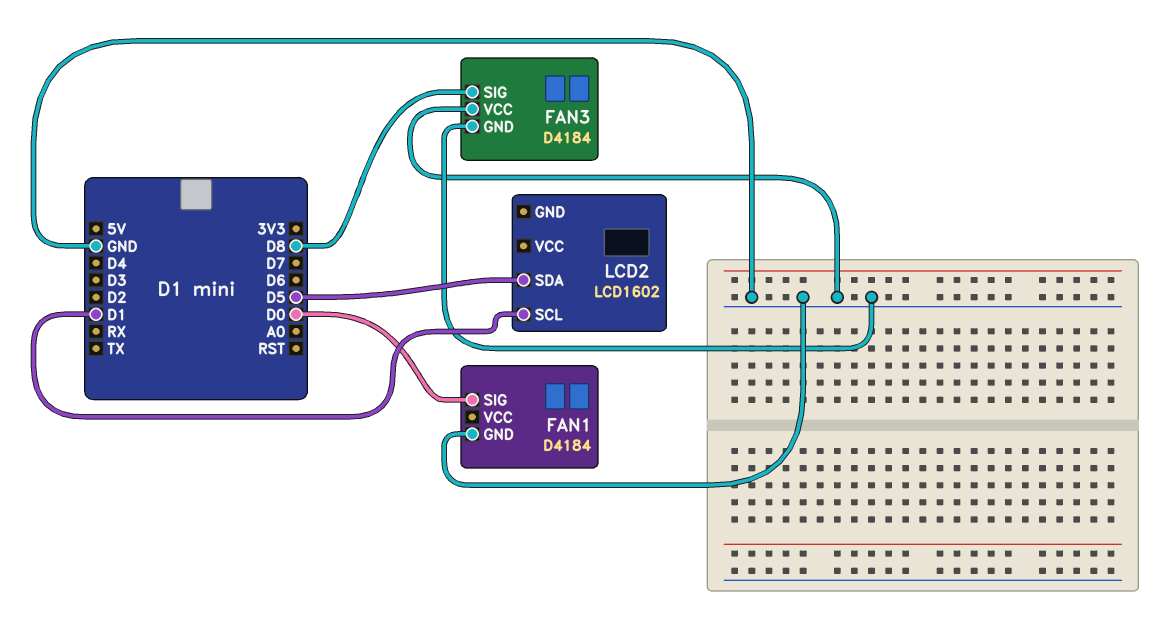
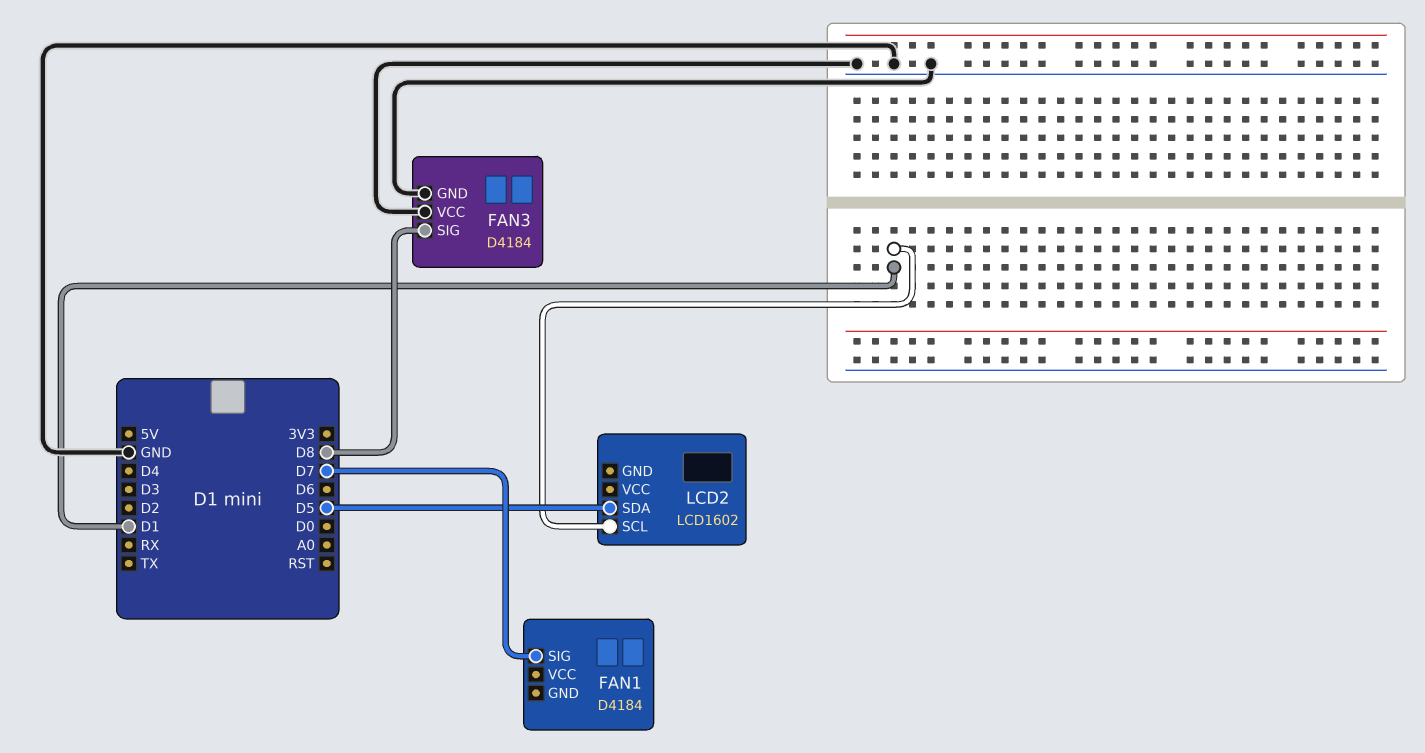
FAN1 pin GND: GND -> none
FAN1 pin SIG: D0 -> D7

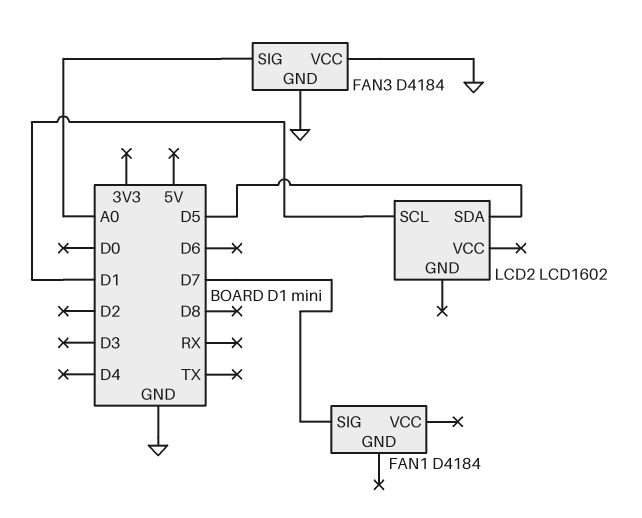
FAN3 pin SIG: D8 -> A0

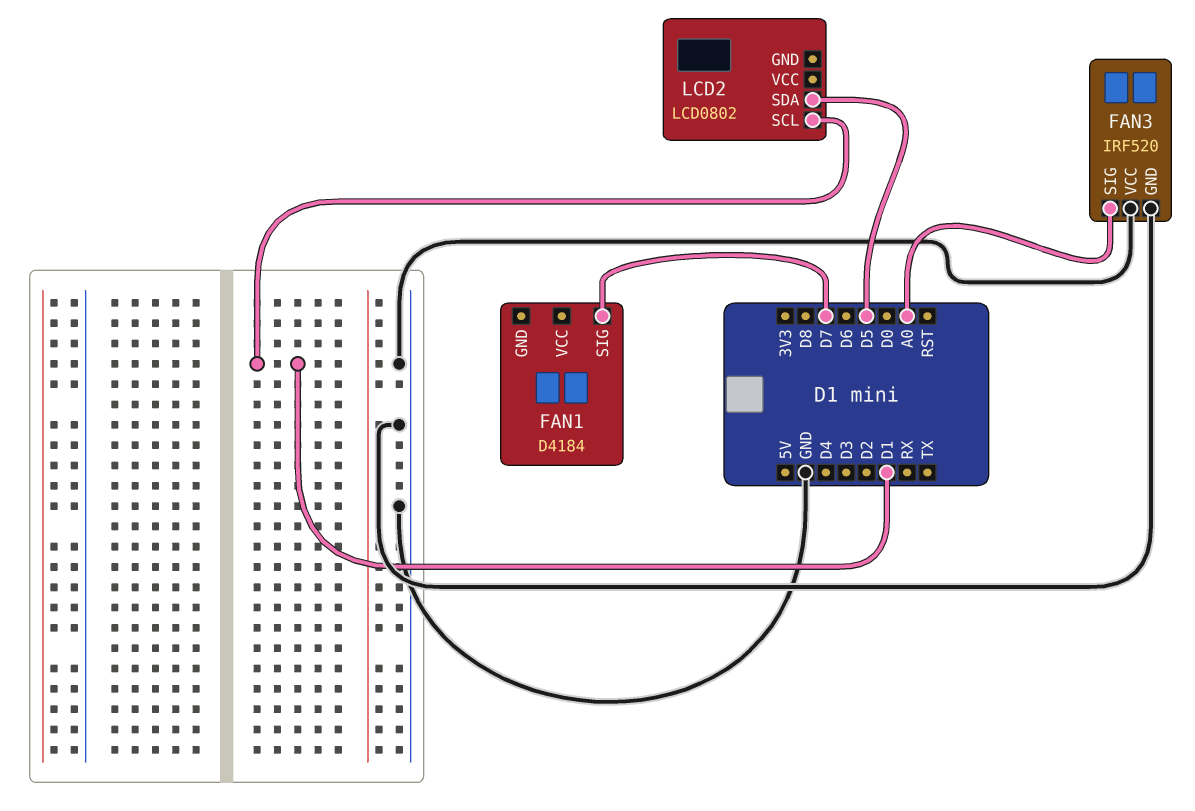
FAN3: D4184 -> IRF520
LCD2: LCD1602 -> LCD0802

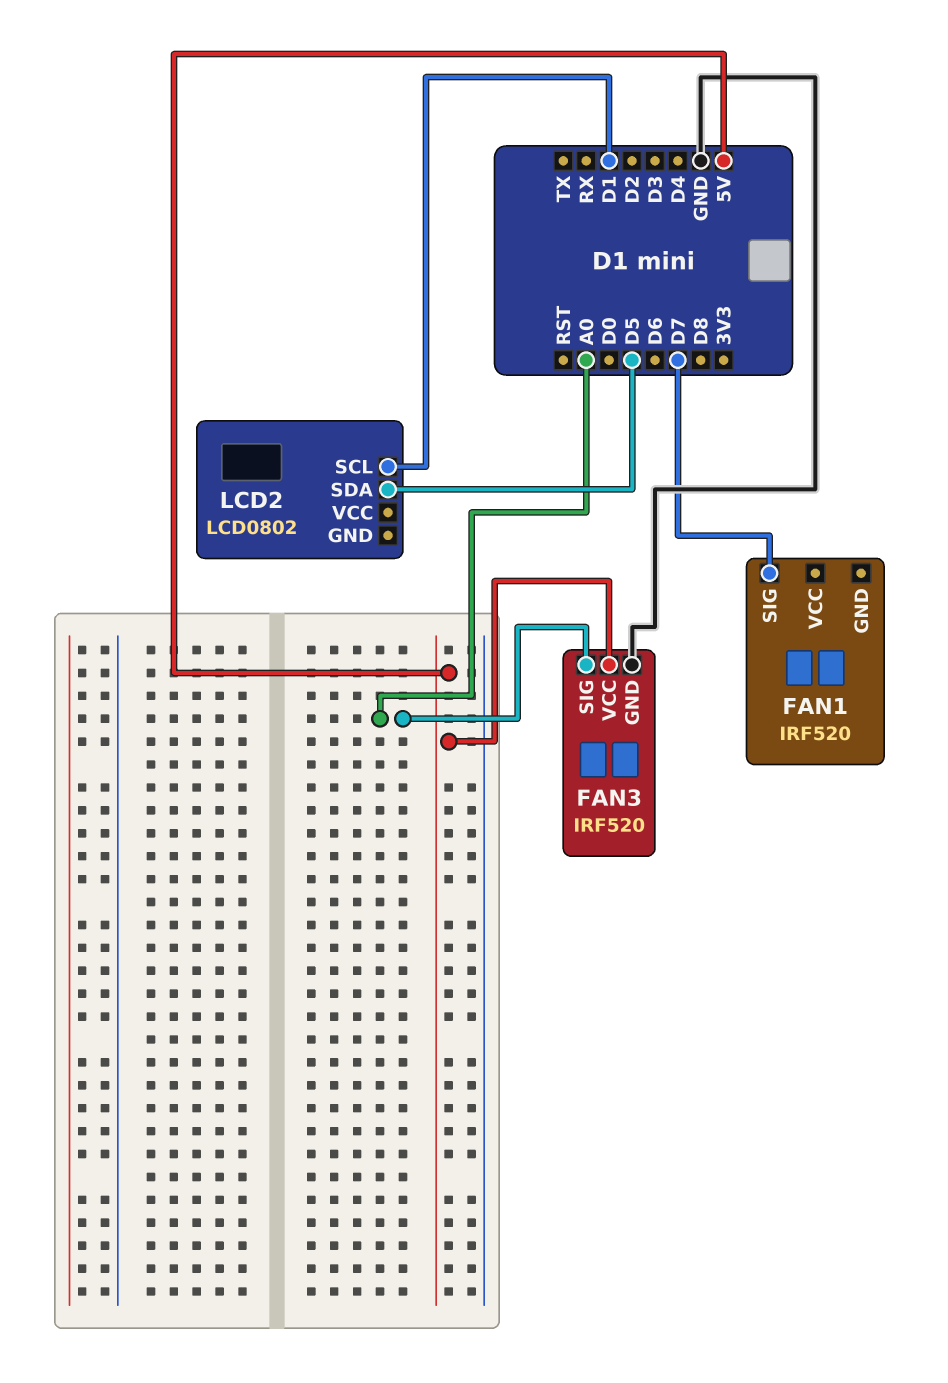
FAN1: D4184 -> IRF520
FAN3 pin VCC: GND -> 5V

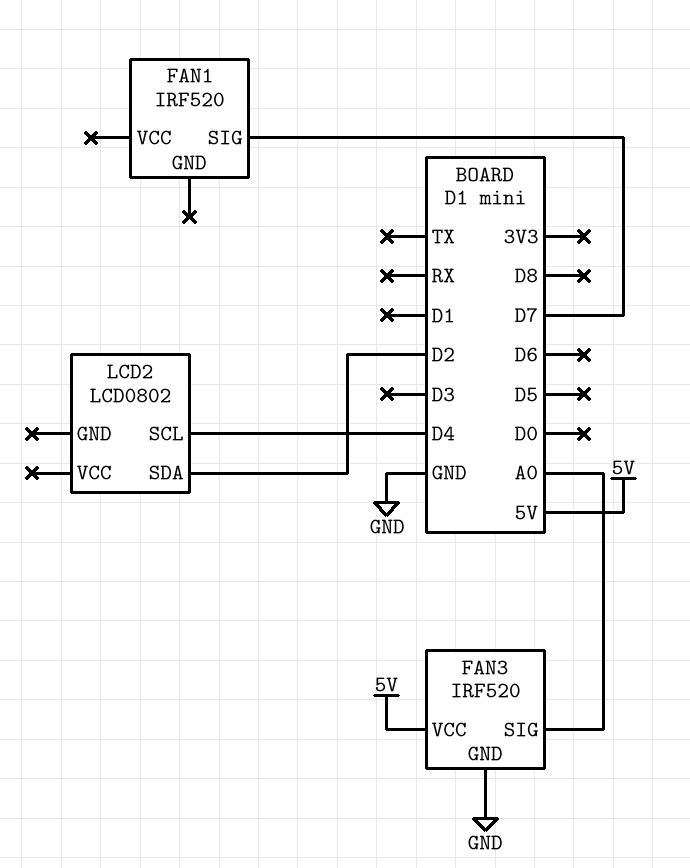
LCD2 pin SCL: D1 -> D4
LCD2 pin SDA: D5 -> D2

